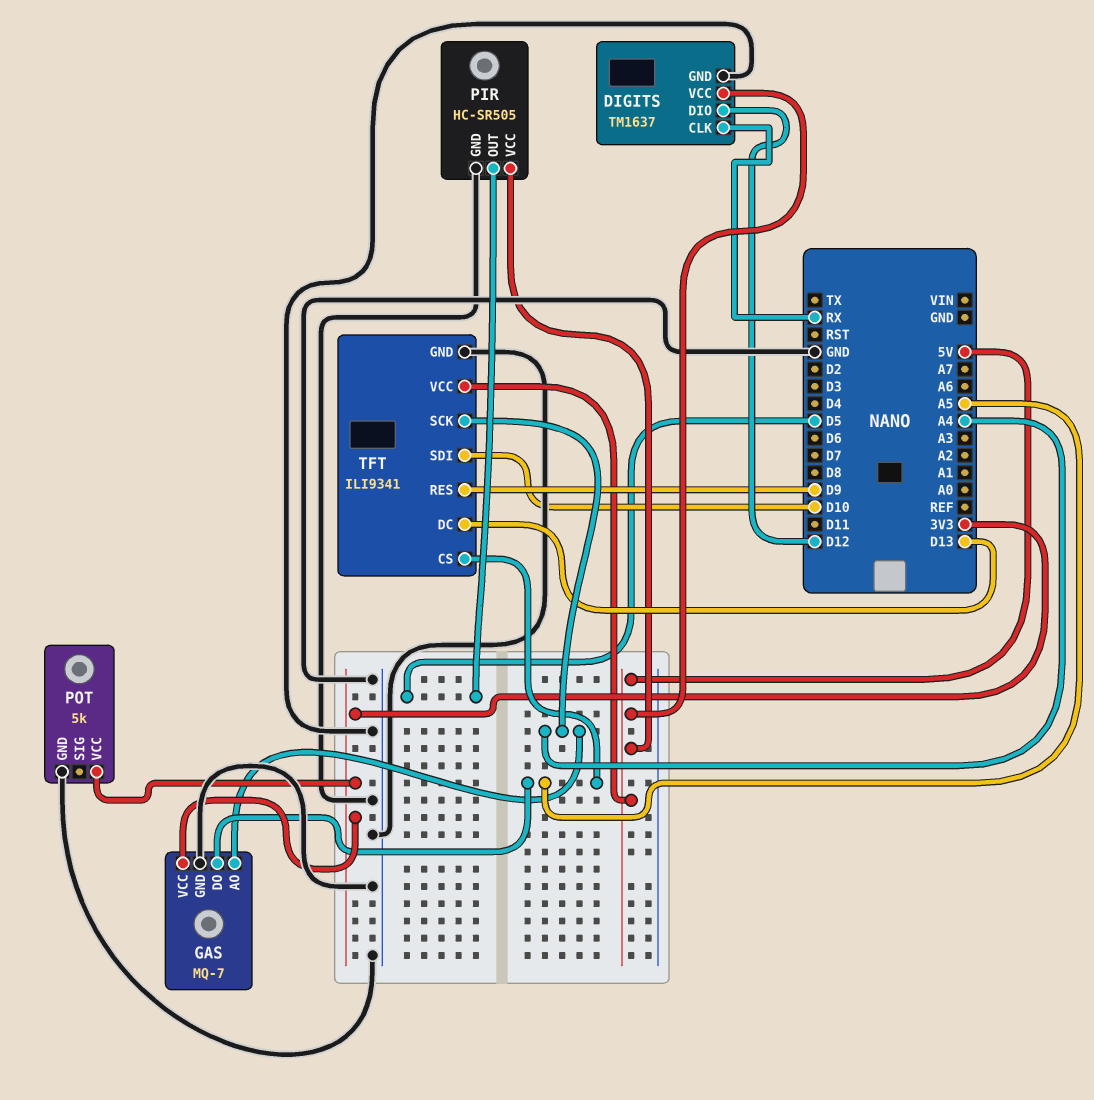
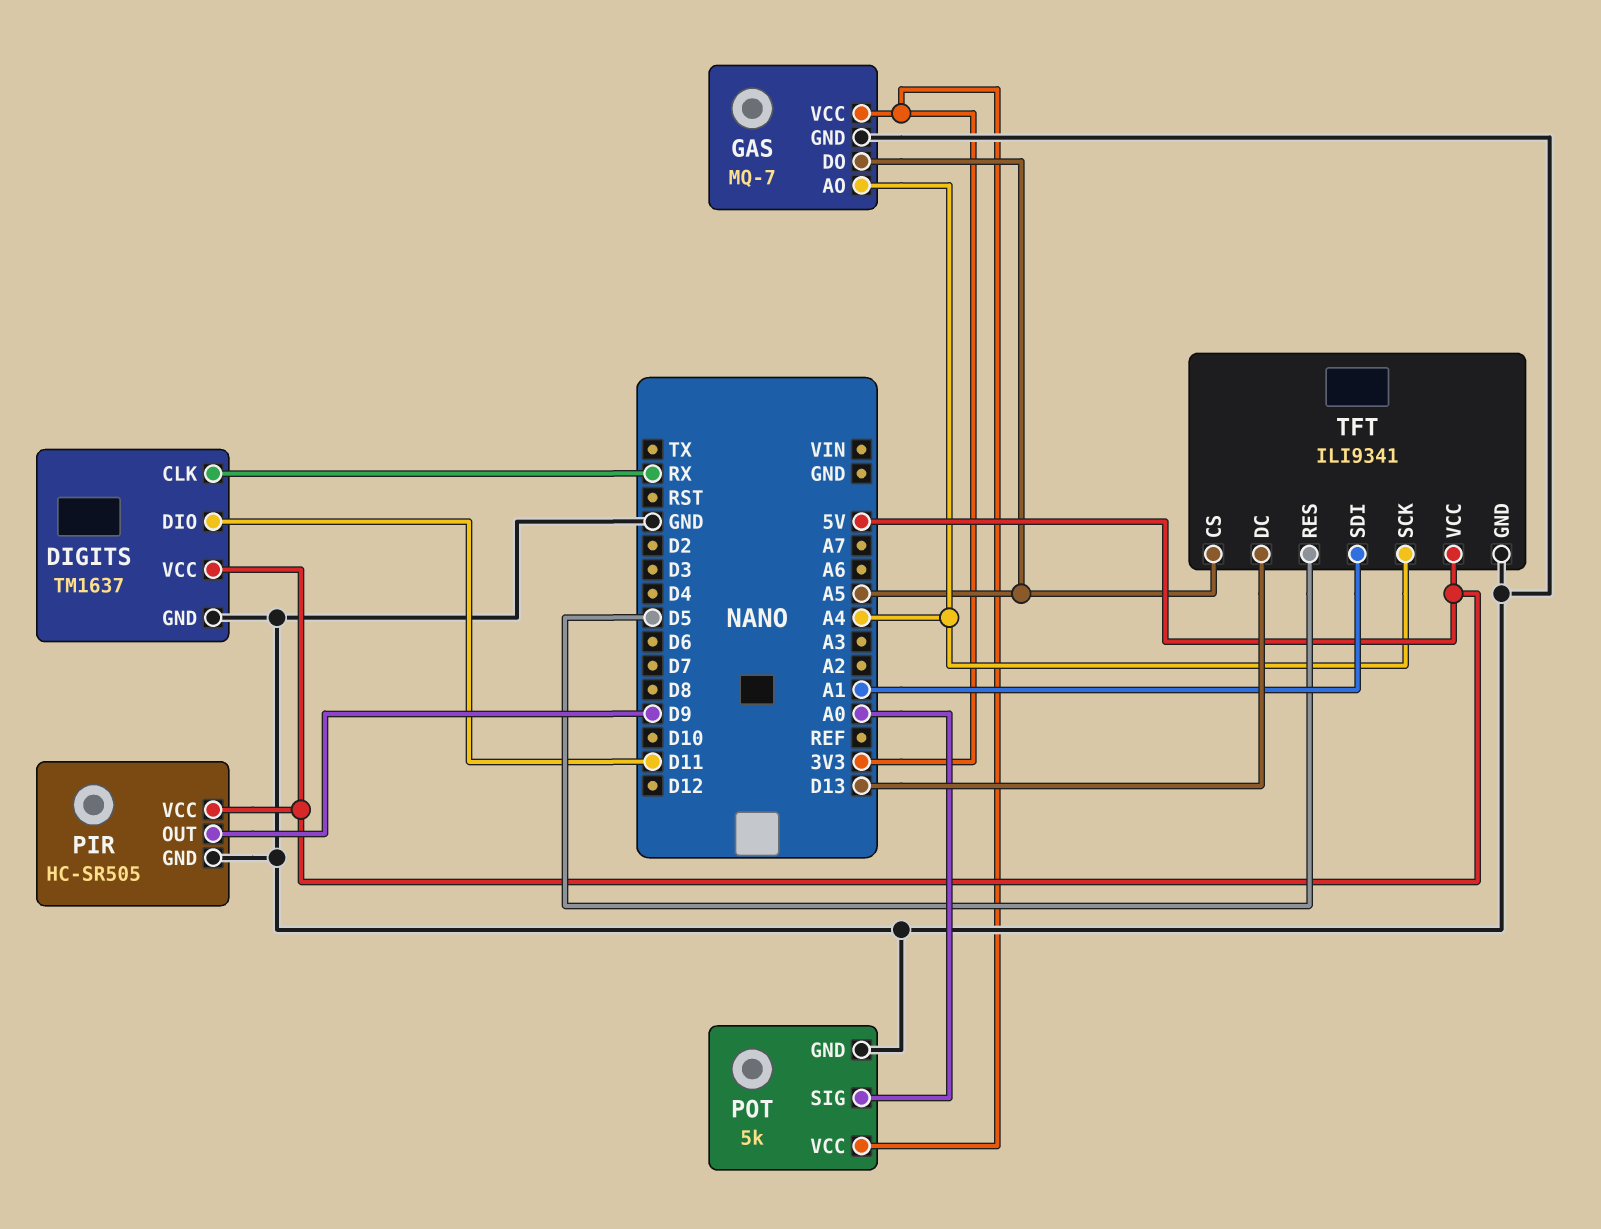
DIGITS pin DIO: D12 -> D11
PIR pin OUT: D5 -> D9
POT pin SIG: none -> A0
TFT pin RES: D9 -> D5
TFT pin SDI: D10 -> A1

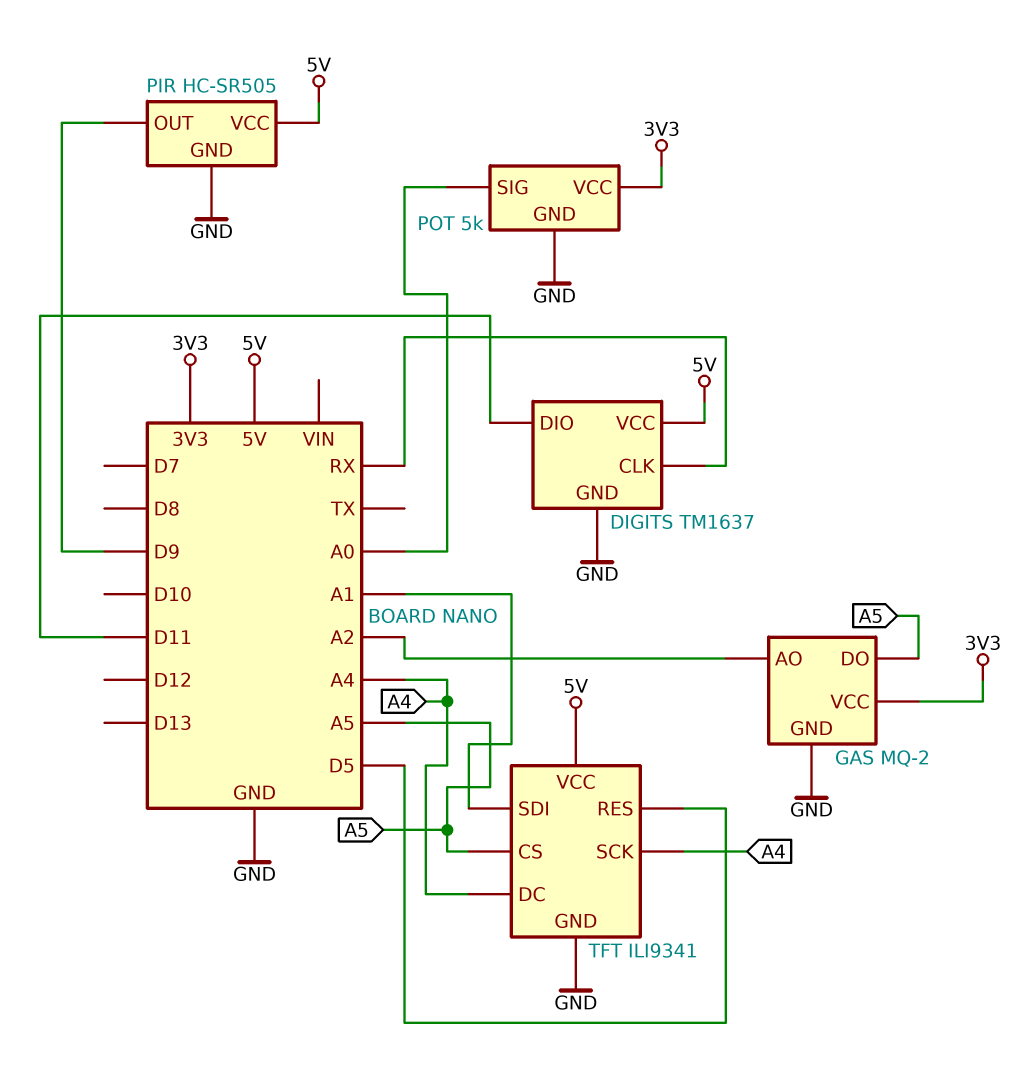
GAS: MQ-7 -> MQ-2
GAS pin AO: A4 -> A2
TFT pin DC: D13 -> A4

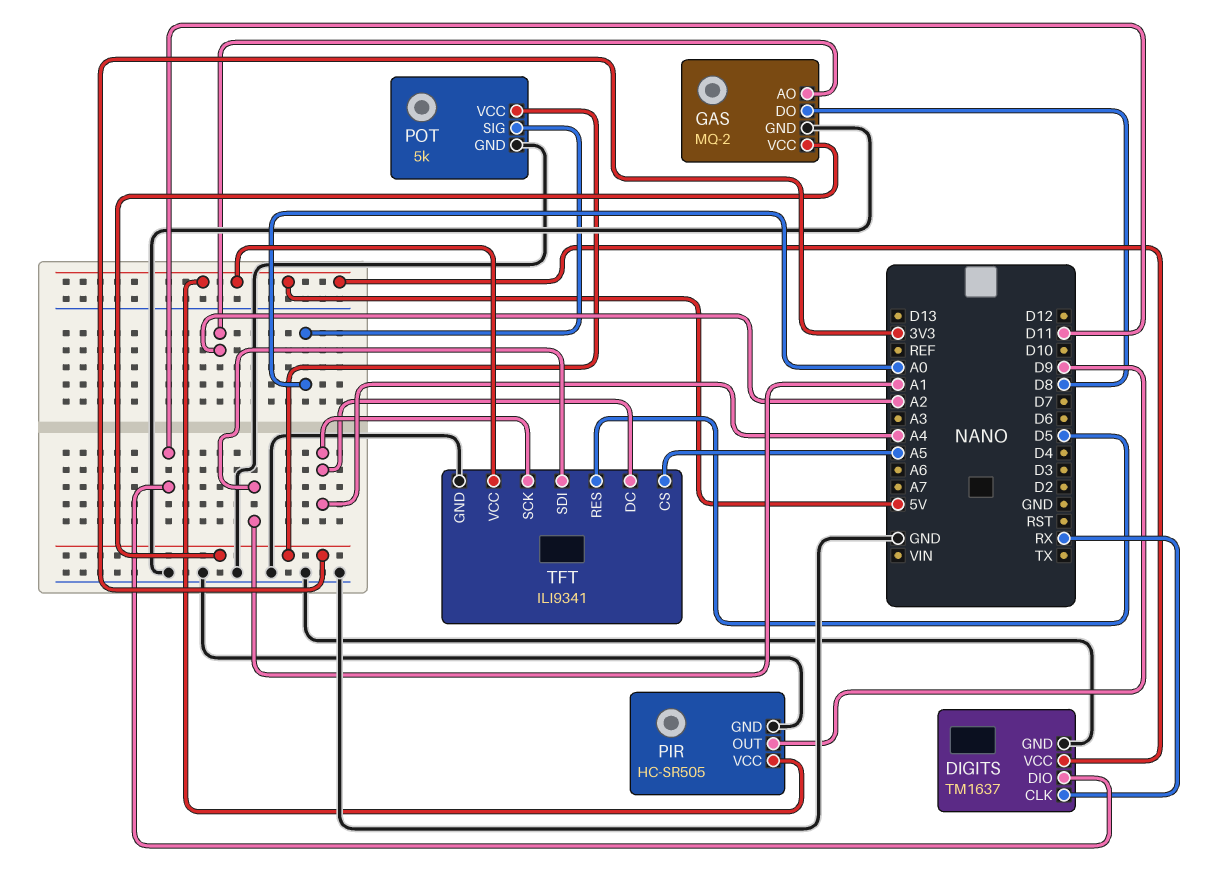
GAS pin DO: A5 -> D8

